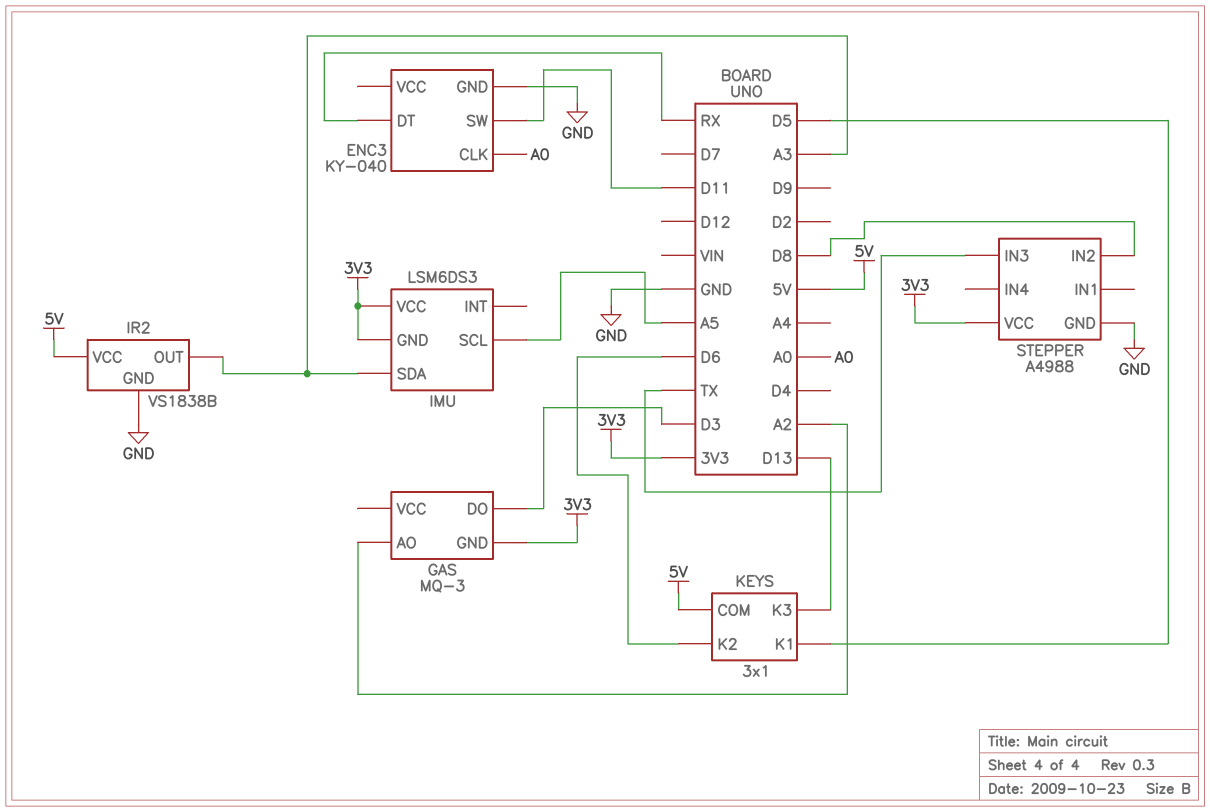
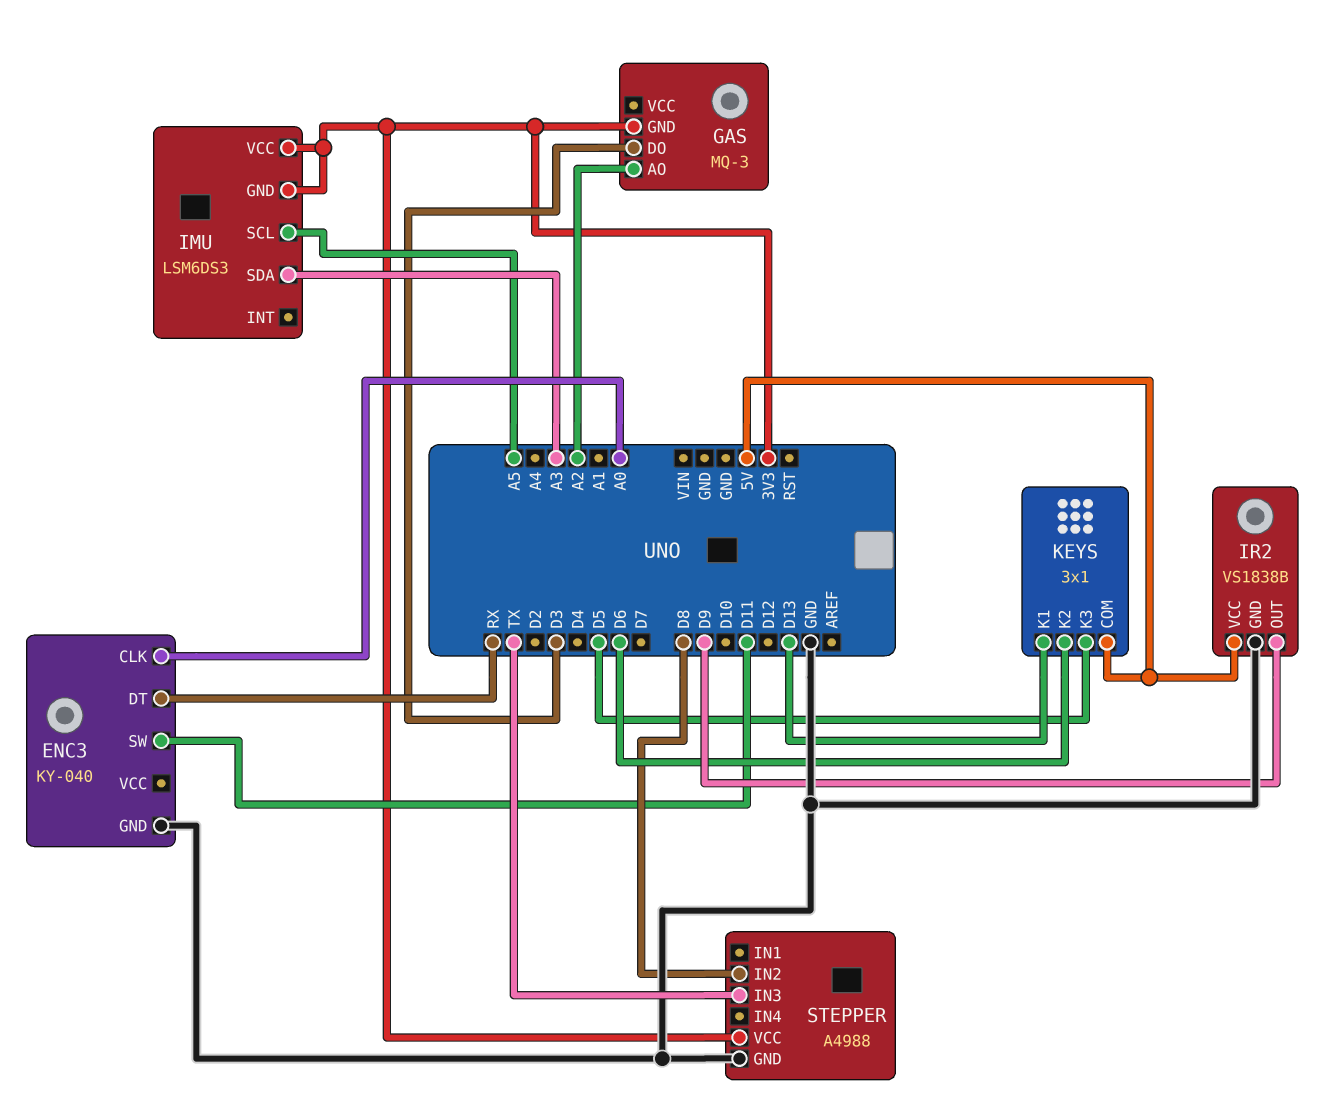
IR2 pin OUT: A3 -> D9
KEYS pin K1: D5 -> D13
KEYS pin K3: D13 -> D5

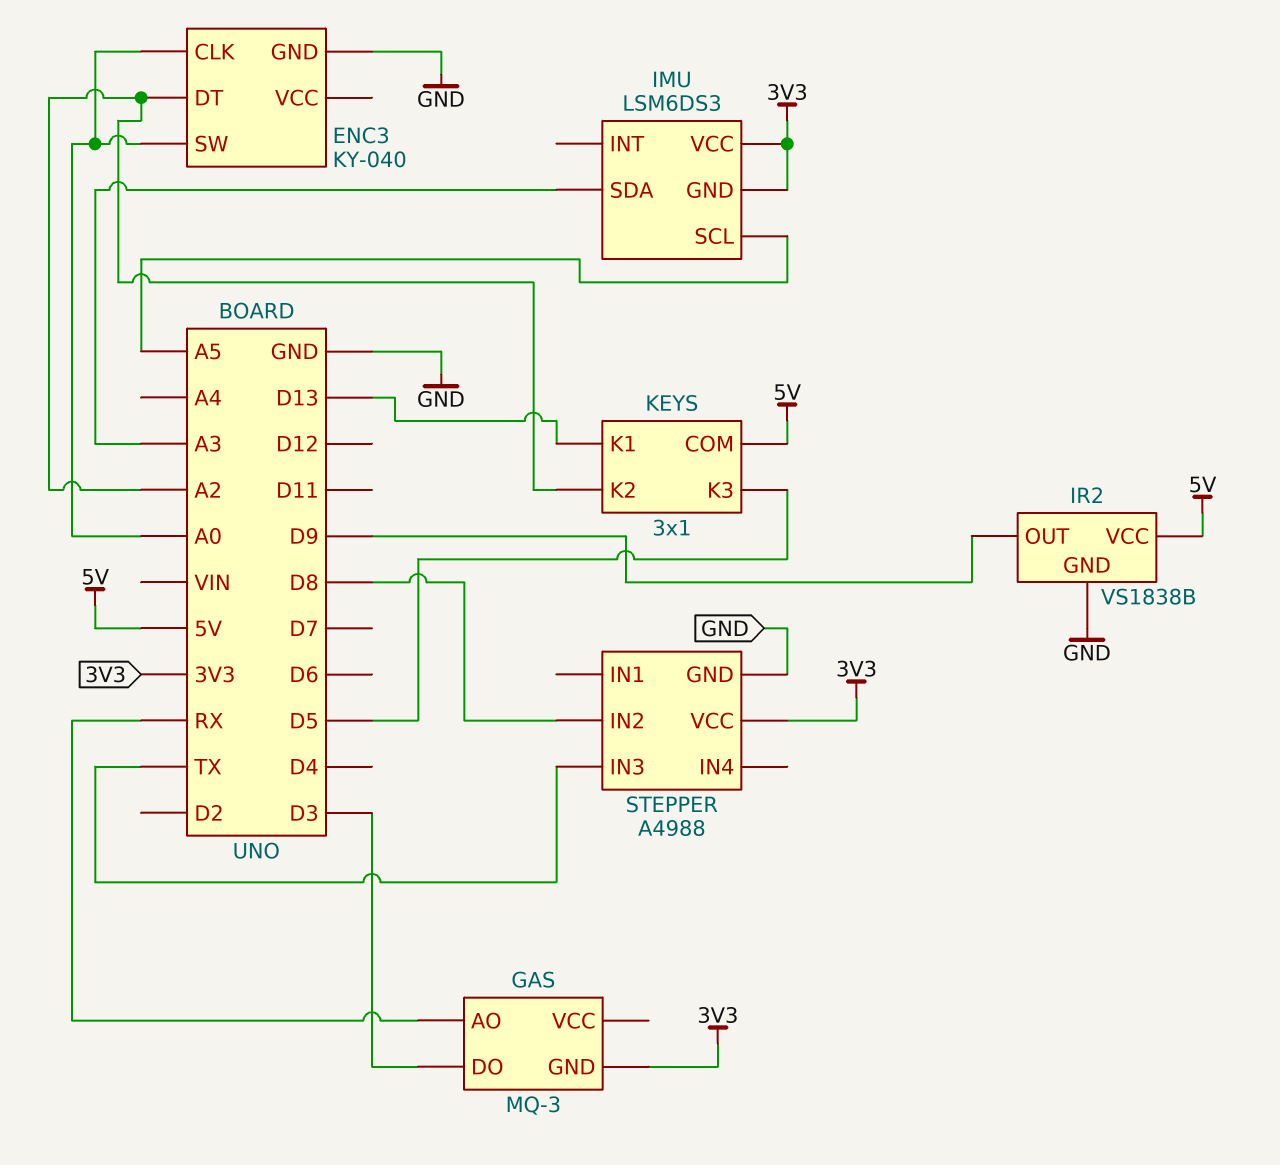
ENC3 pin DT: RX -> A2
ENC3 pin SW: D11 -> A0
GAS pin AO: A2 -> RX
KEYS pin K2: D6 -> A2

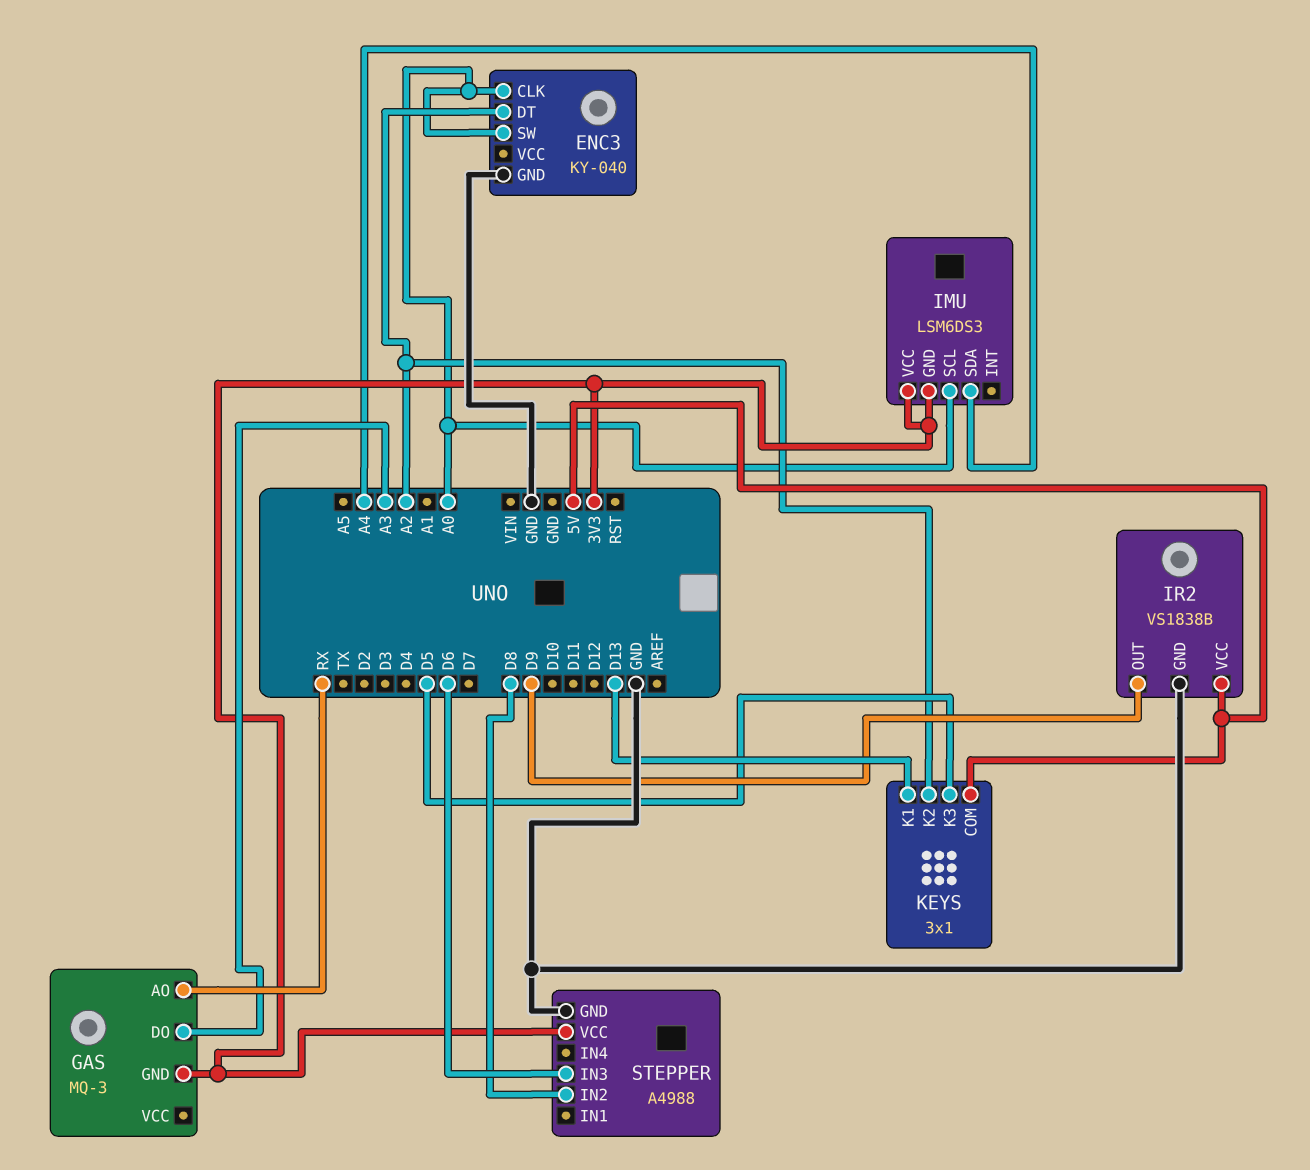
GAS pin DO: D3 -> A3
IMU pin SCL: A5 -> A0
IMU pin SDA: A3 -> A4
STEPPER pin IN3: TX -> D6

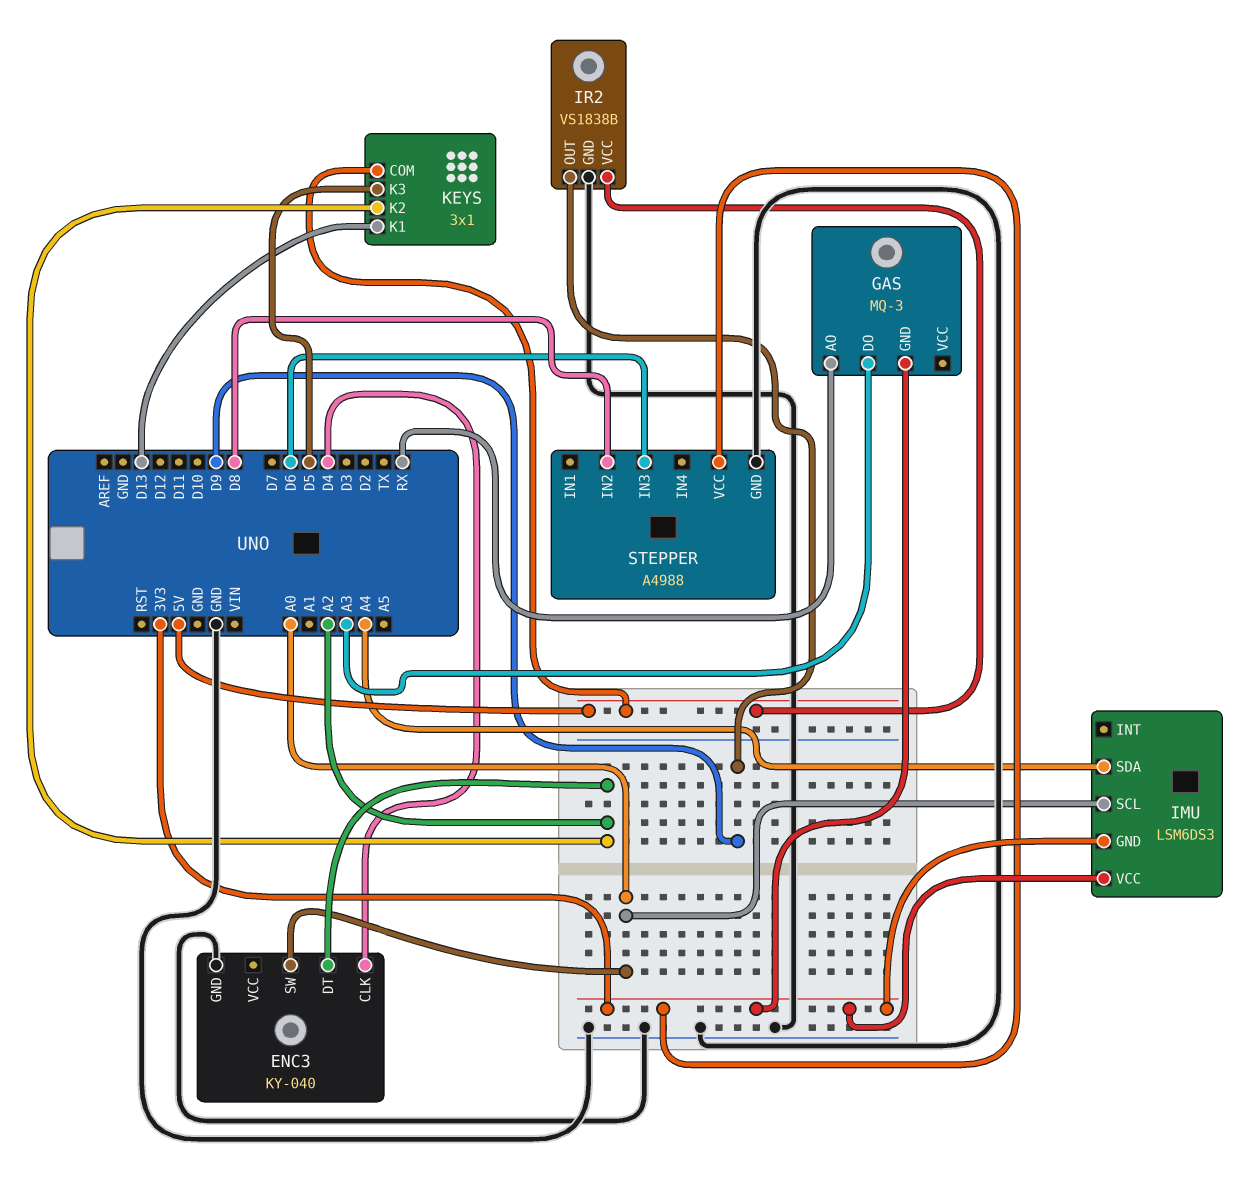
ENC3 pin CLK: A0 -> D4

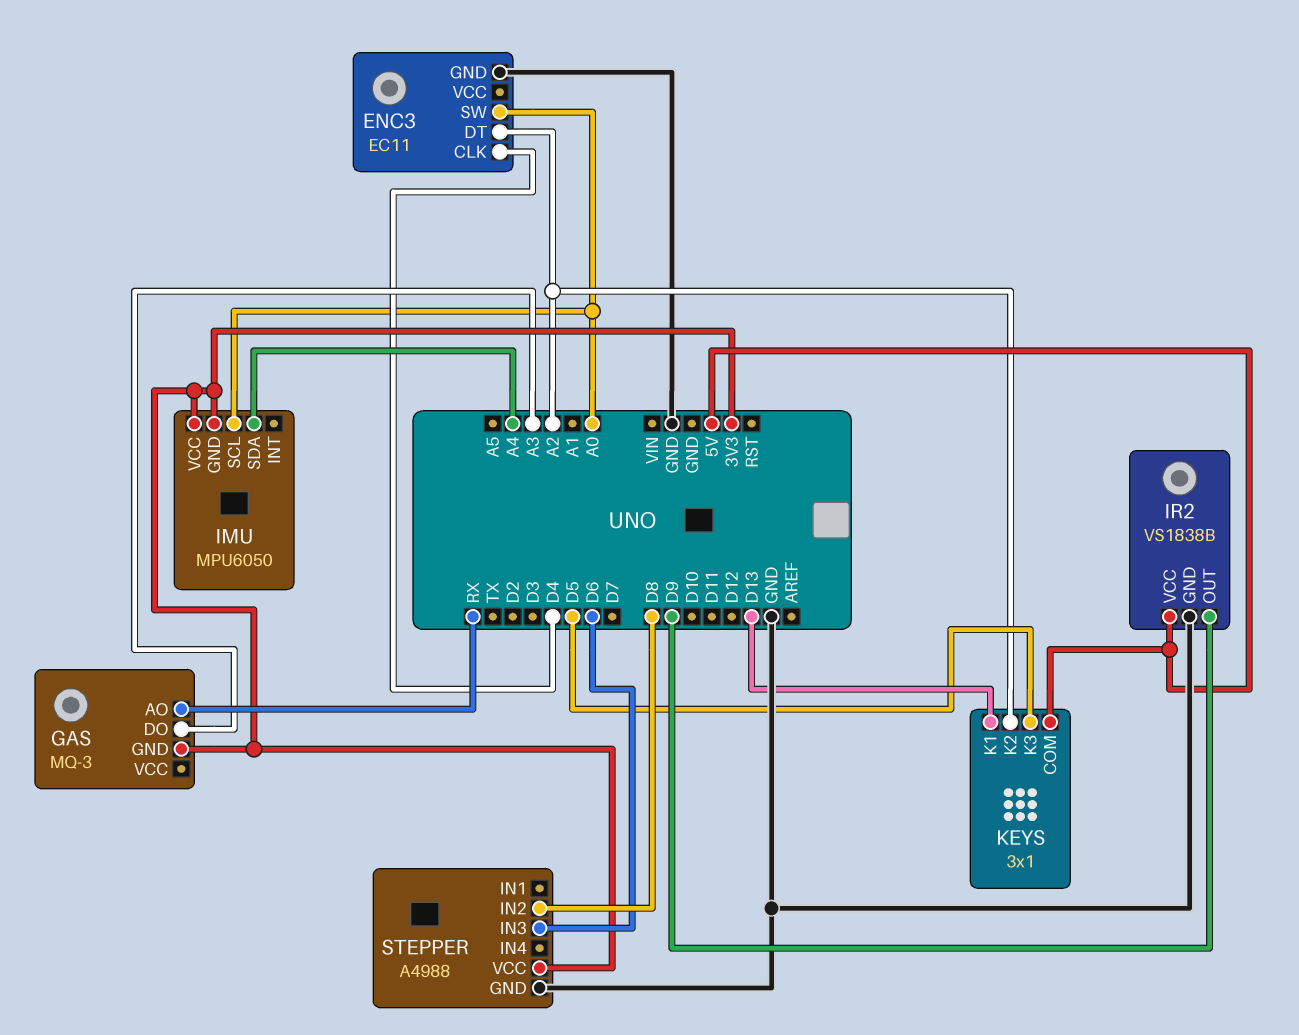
ENC3: KY-040 -> EC11
IMU: LSM6DS3 -> MPU6050

